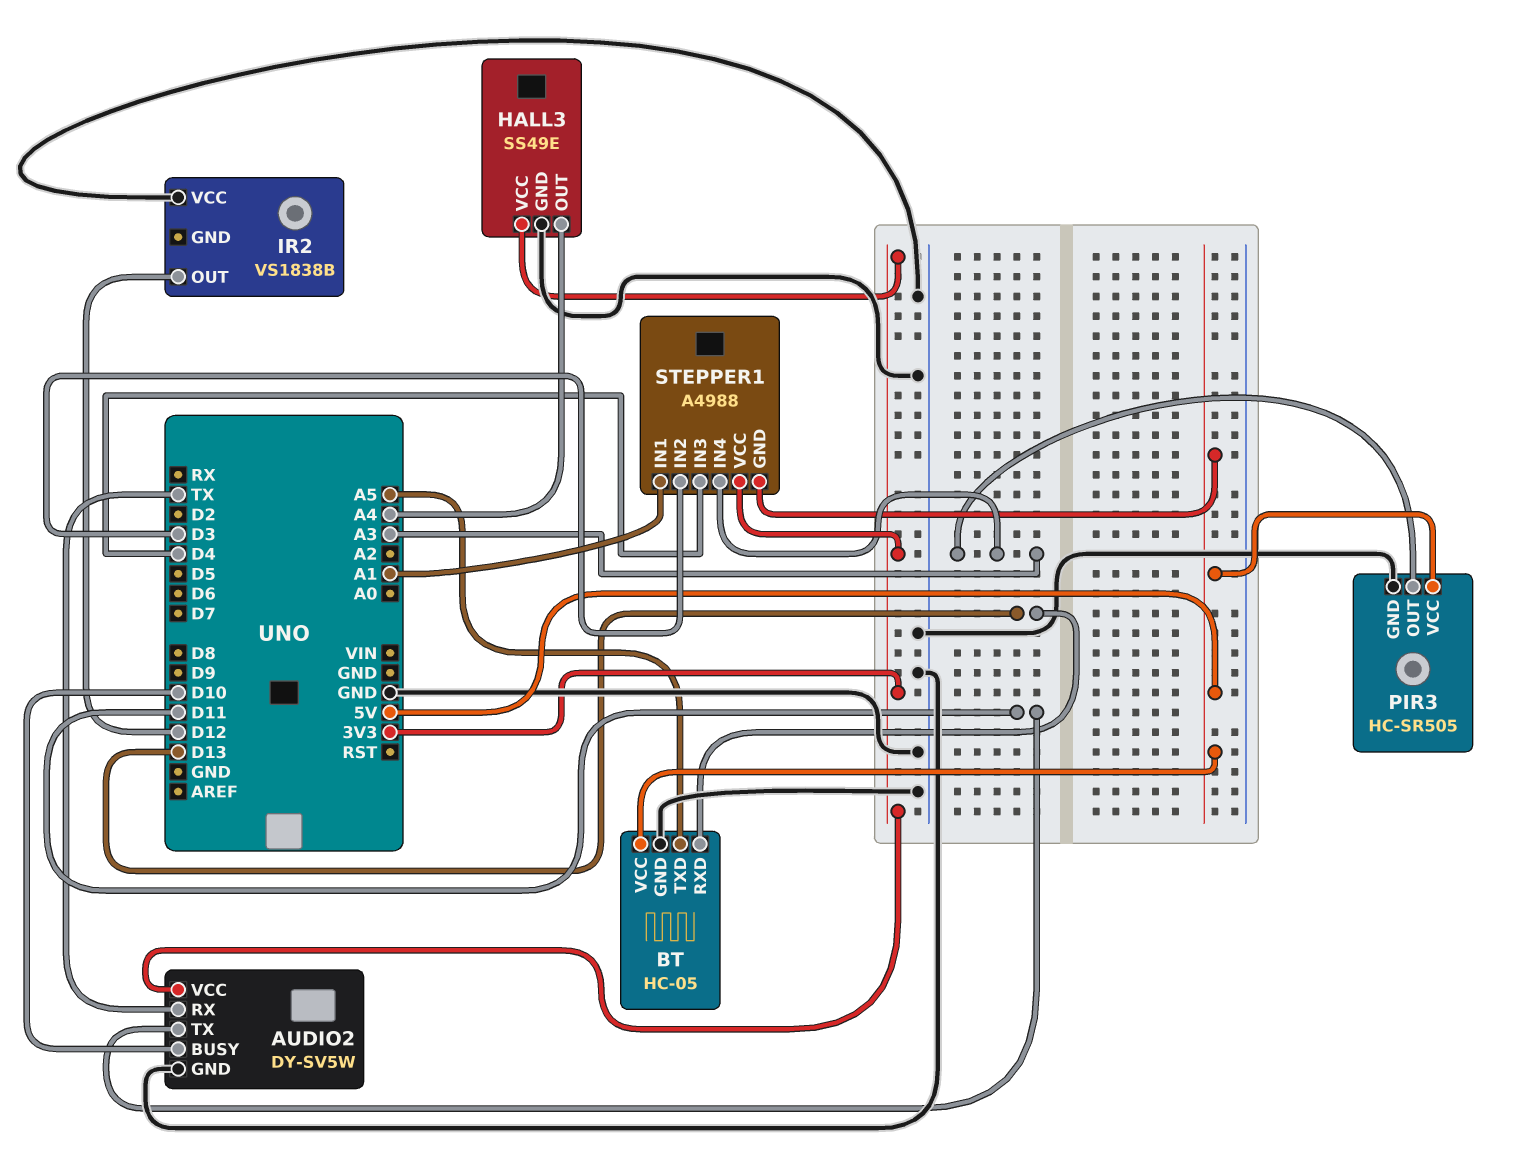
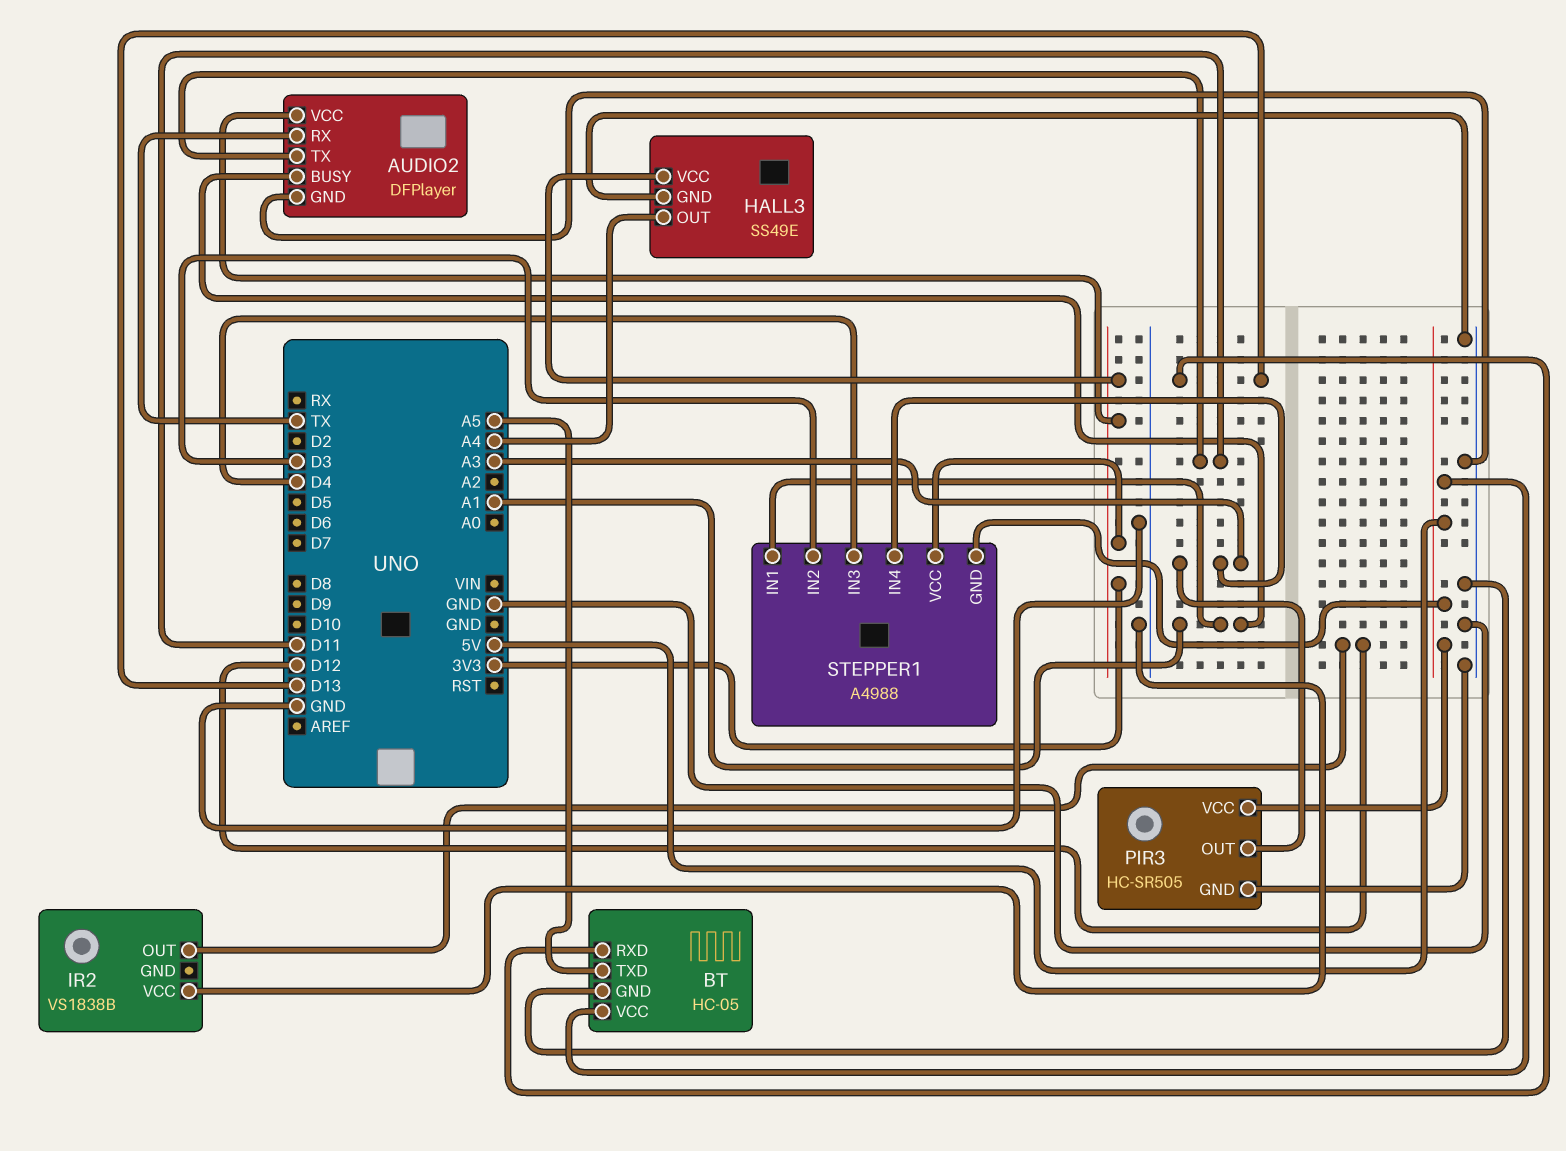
AUDIO2: DY-SV5W -> DFPlayer
AUDIO2 pin BUSY: D10 -> A1

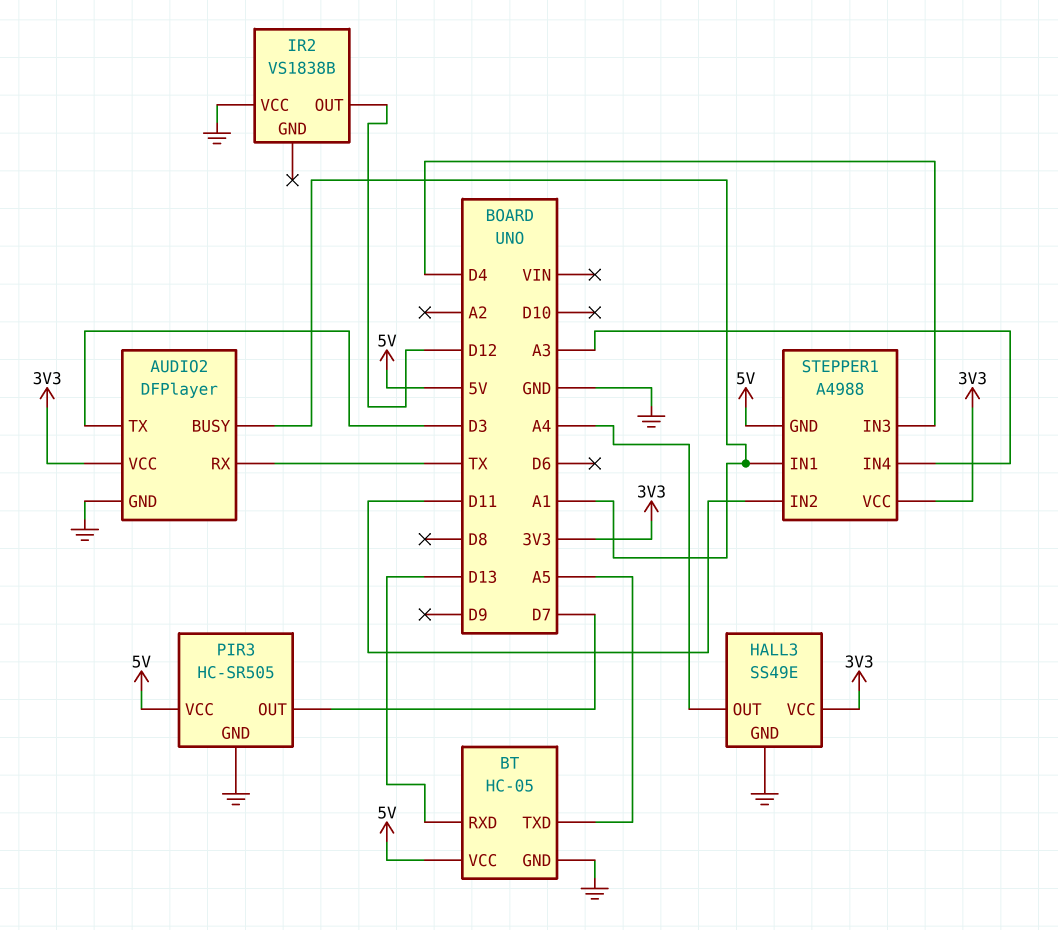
AUDIO2 pin TX: D11 -> D3
PIR3 pin OUT: A3 -> D7
STEPPER1 pin IN2: D3 -> D11

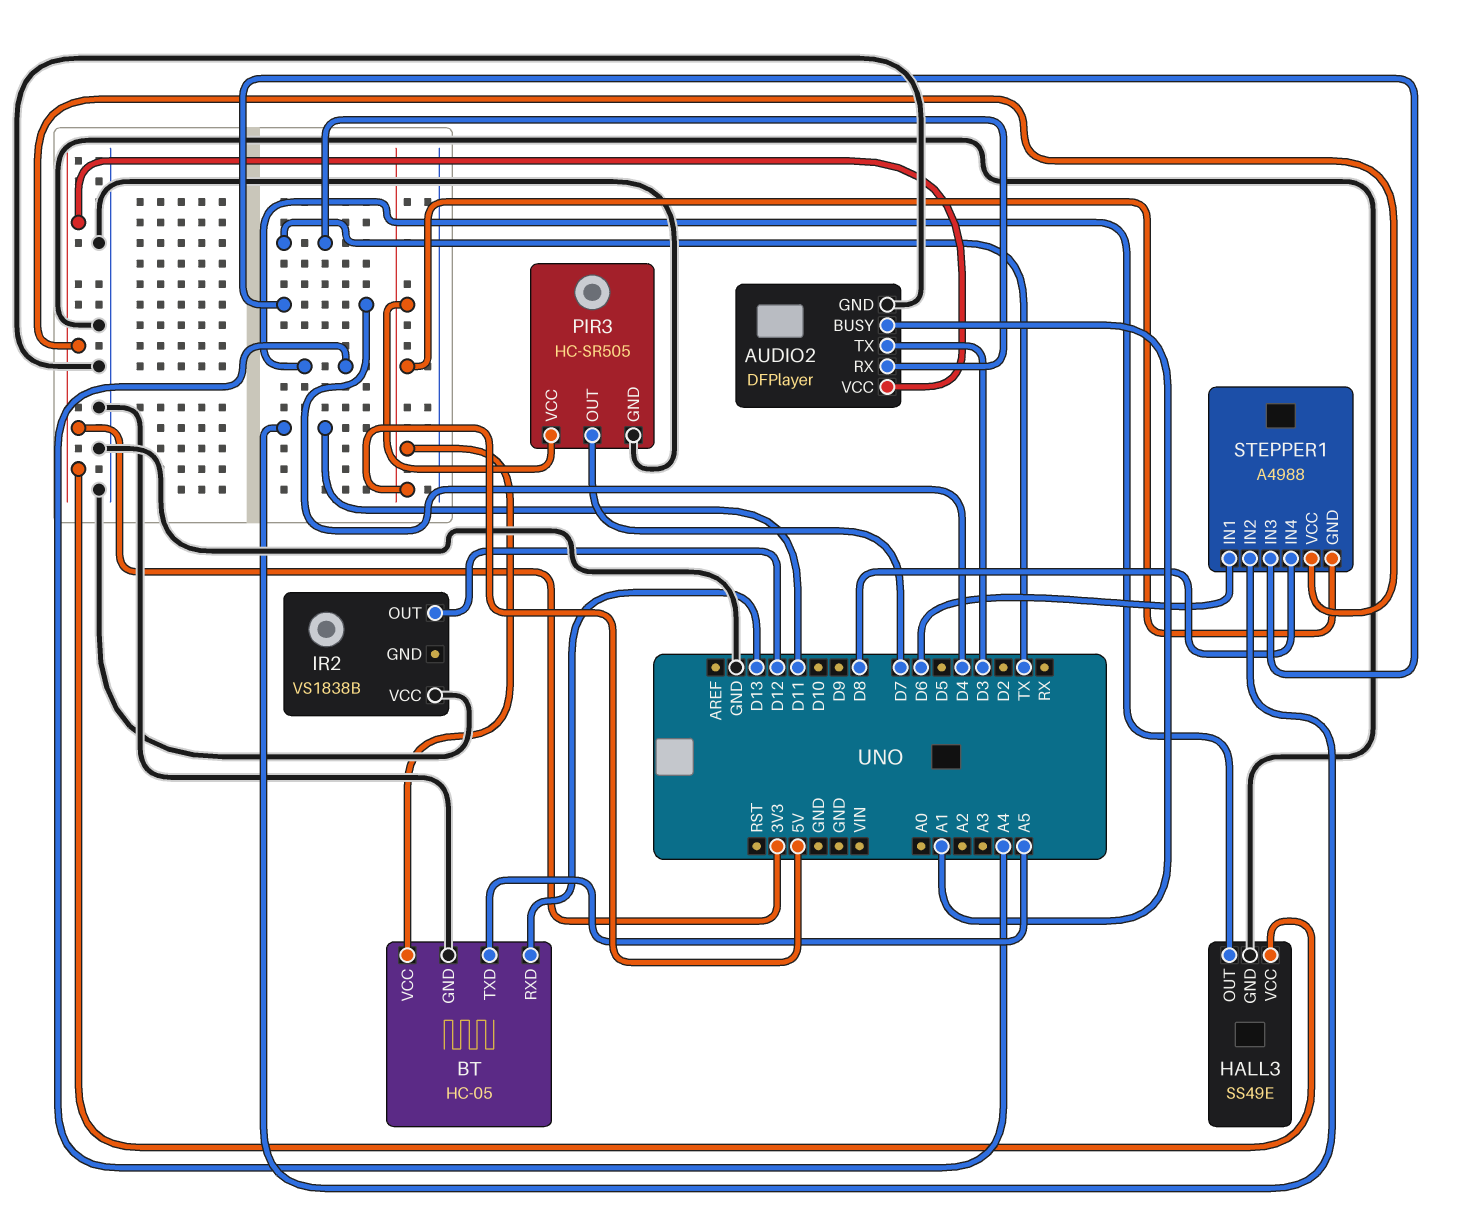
STEPPER1 pin IN1: A1 -> D6
STEPPER1 pin IN4: A3 -> D8

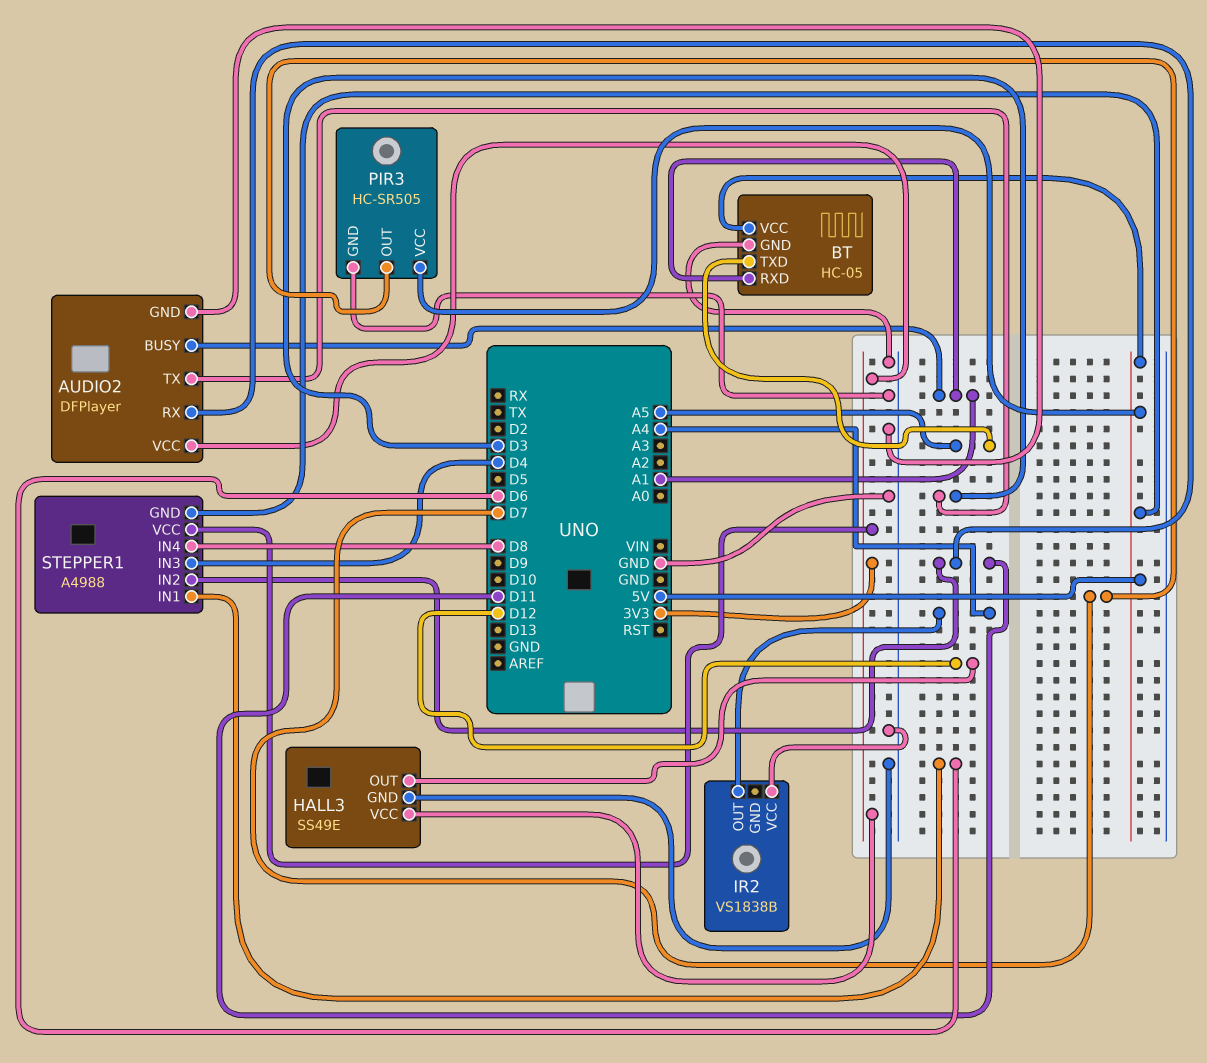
AUDIO2 pin RX: TX -> D11
BT pin RXD: D13 -> A1
HALL3 pin OUT: A4 -> D12
IR2 pin OUT: D12 -> A4

